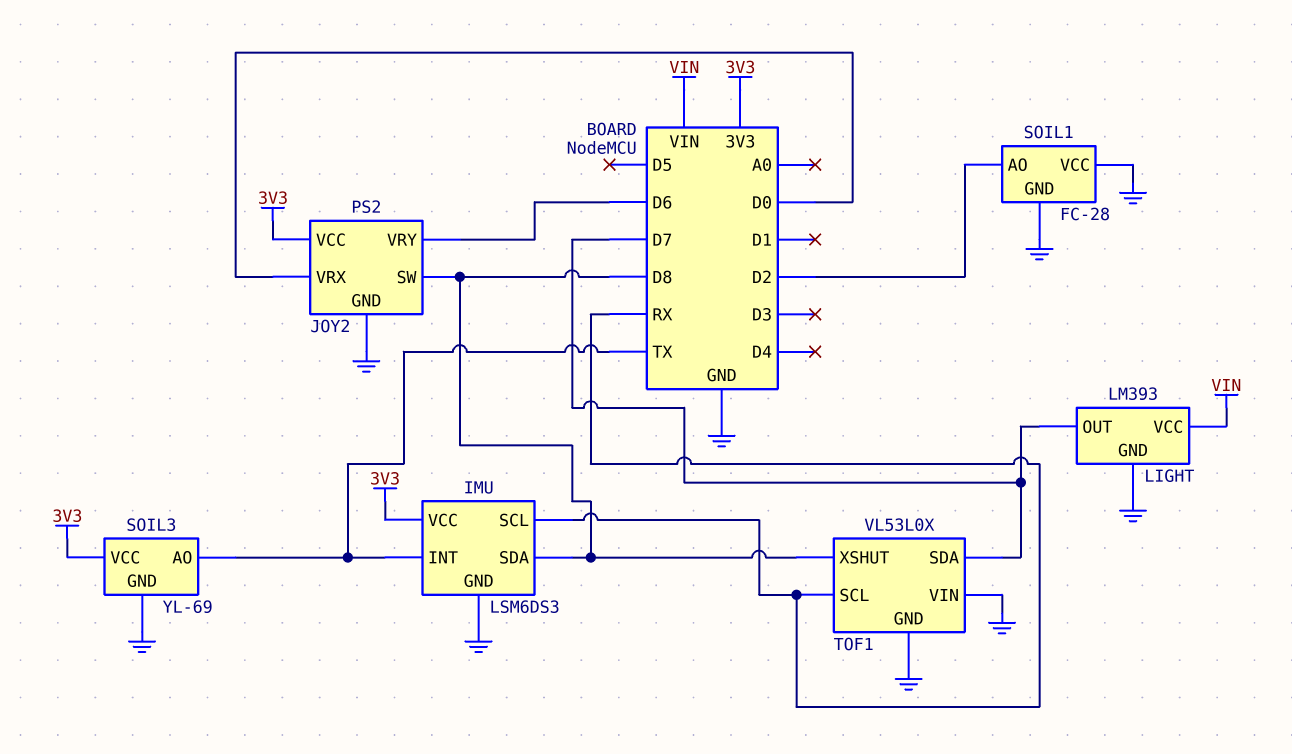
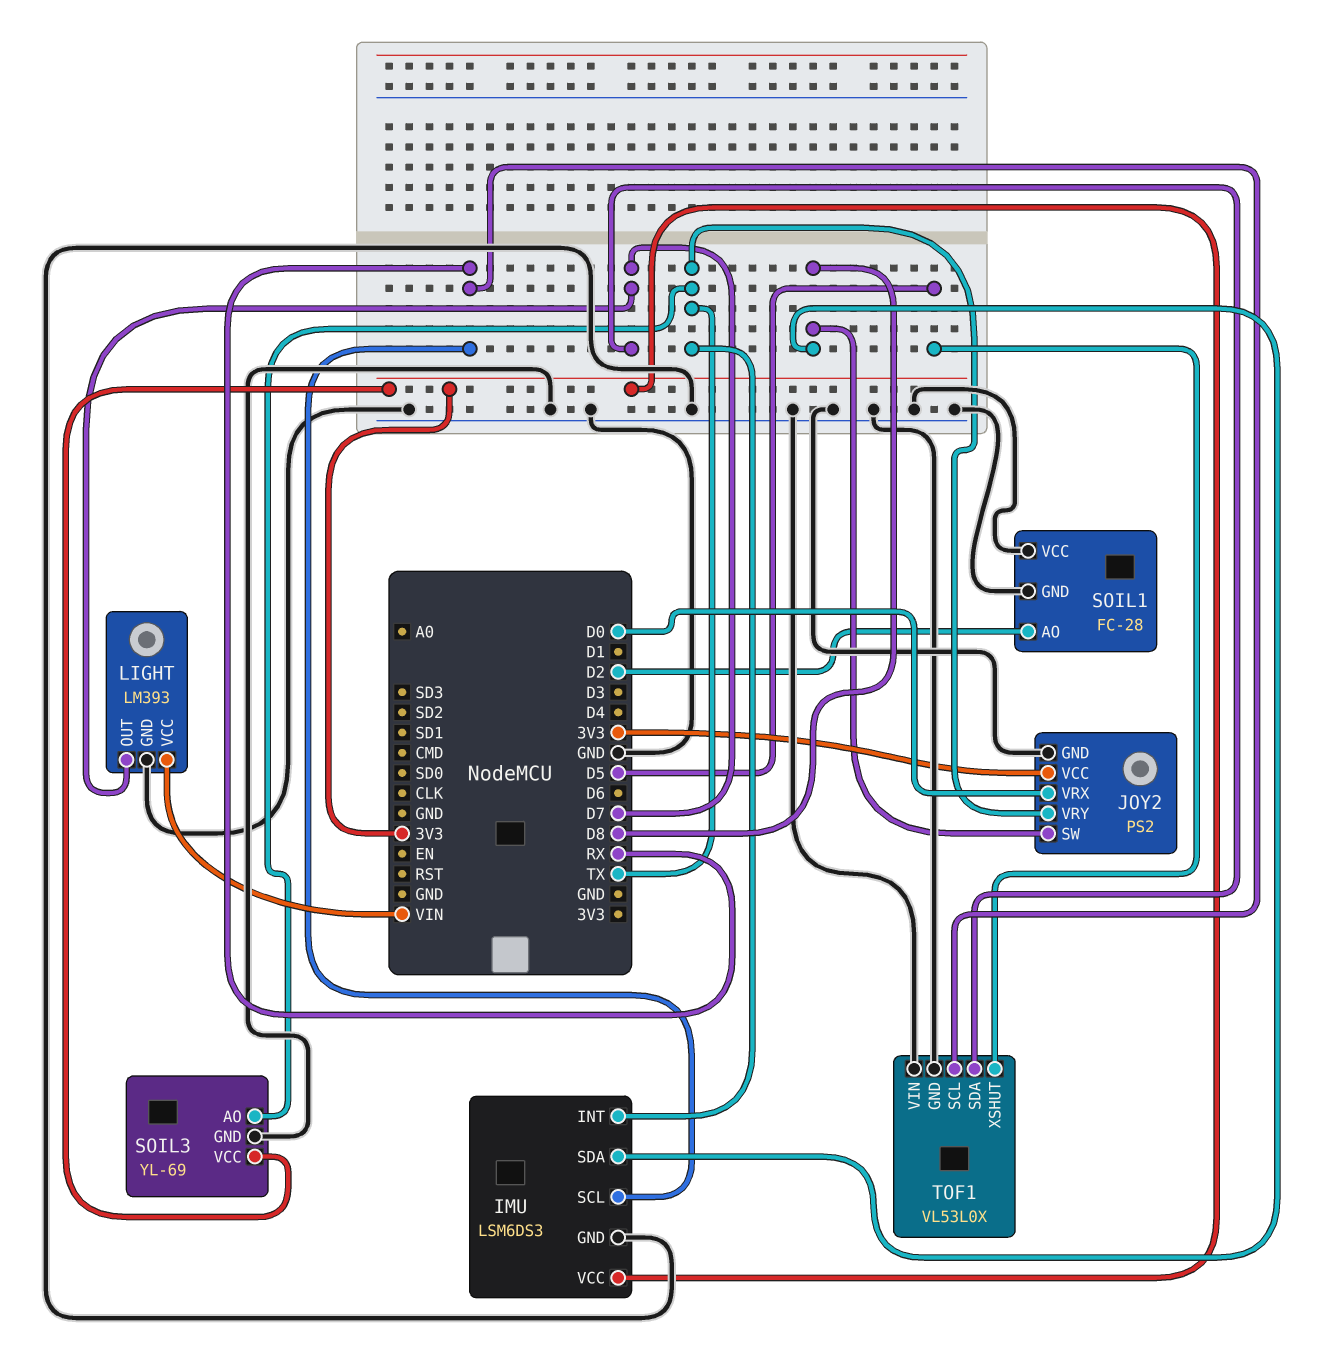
JOY2 pin VRY: D6 -> TX
TOF1 pin XSHUT: D8 -> D5

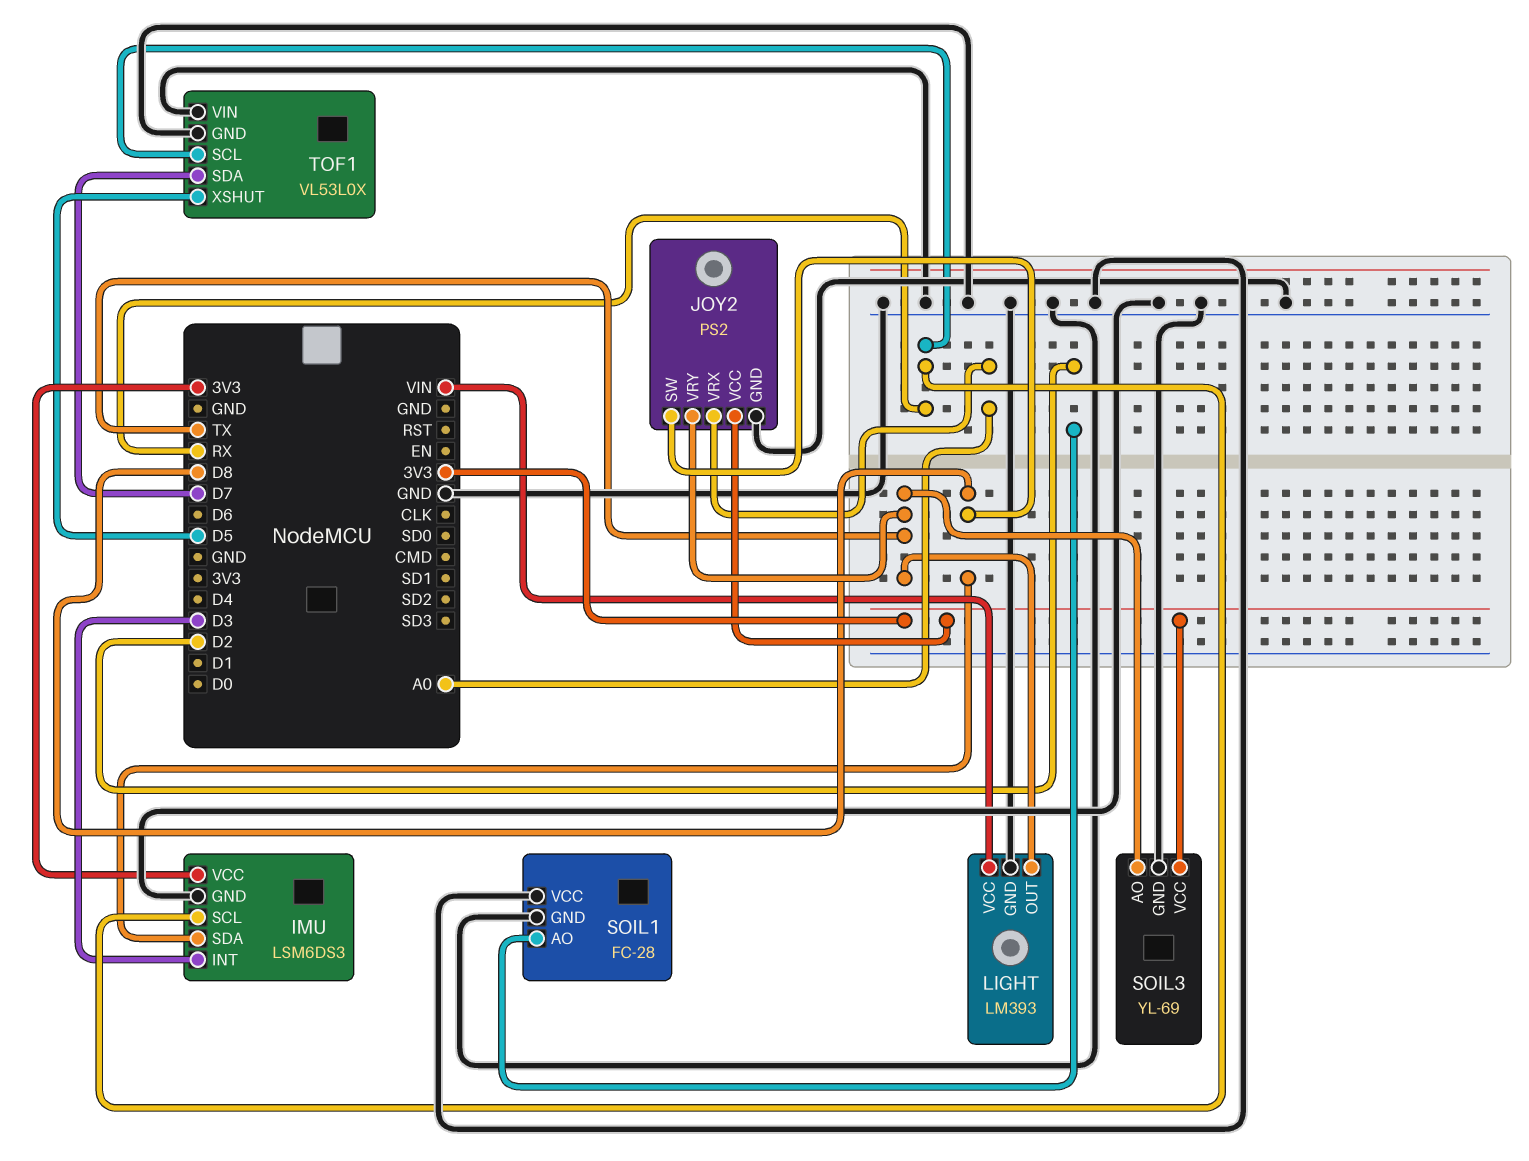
IMU pin INT: TX -> D3
JOY2 pin VRX: D0 -> A0
LIGHT pin OUT: D7 -> TX

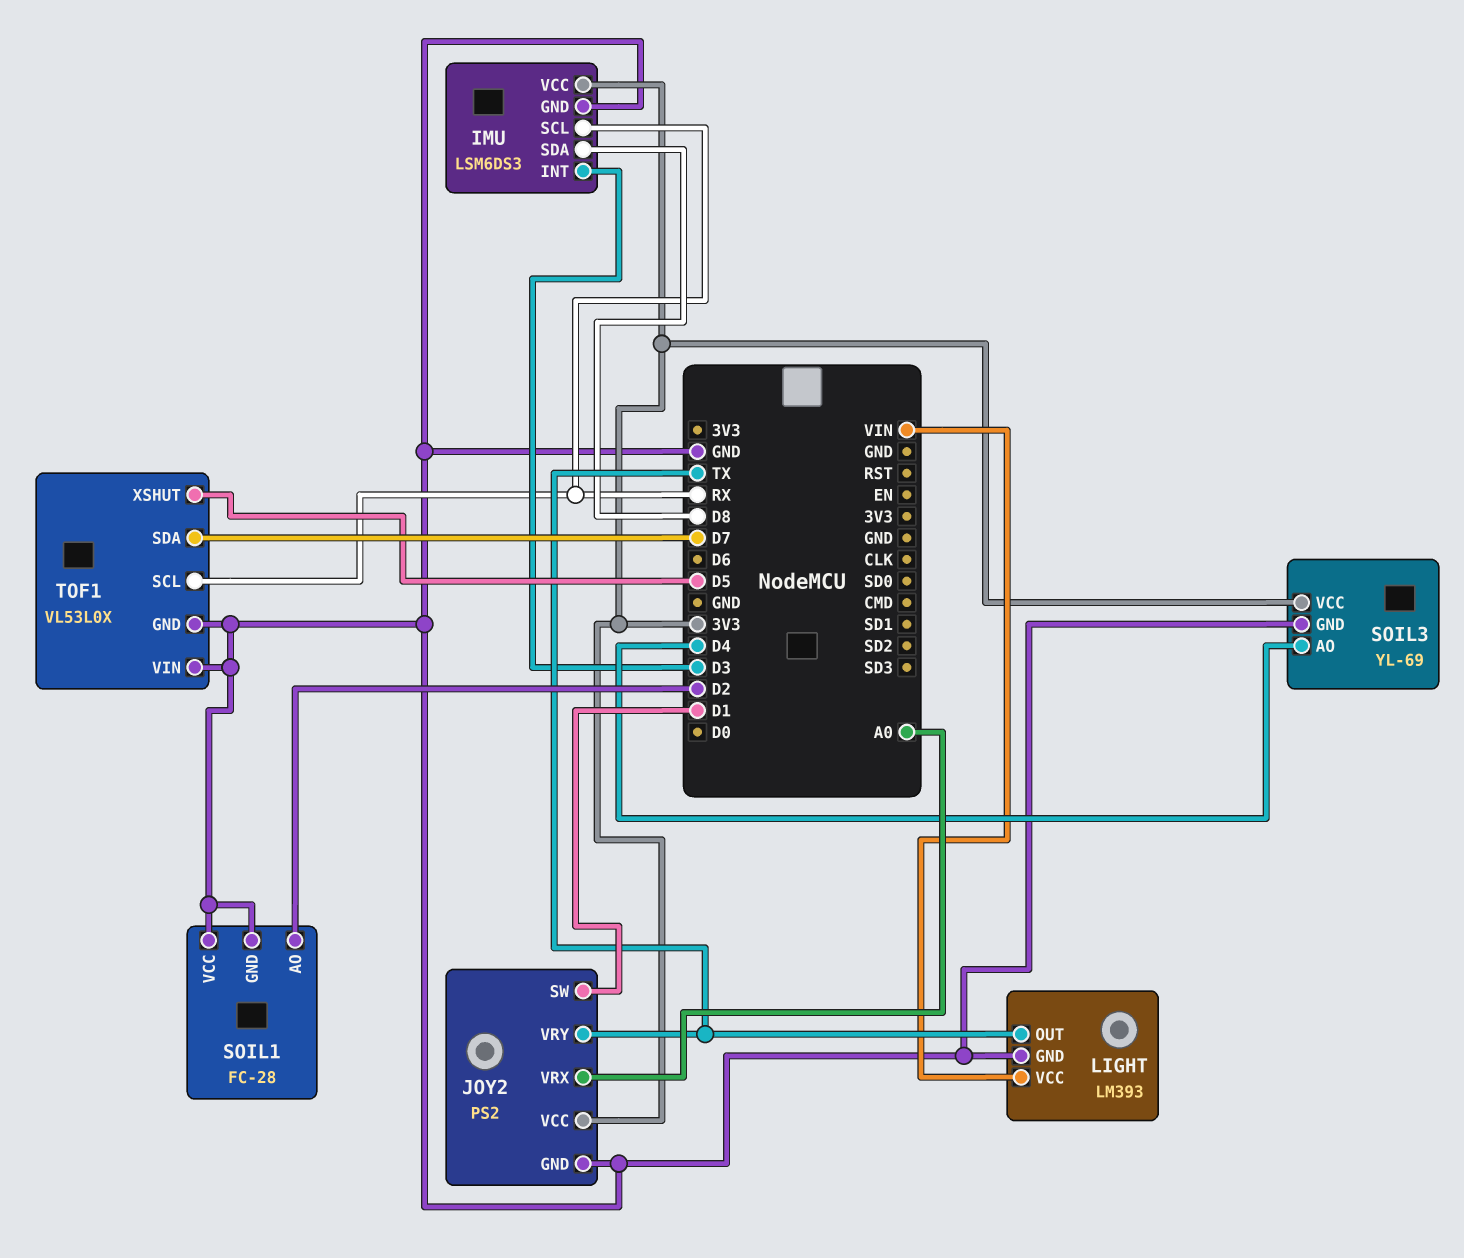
JOY2 pin SW: D8 -> D1
SOIL3 pin AO: TX -> D4

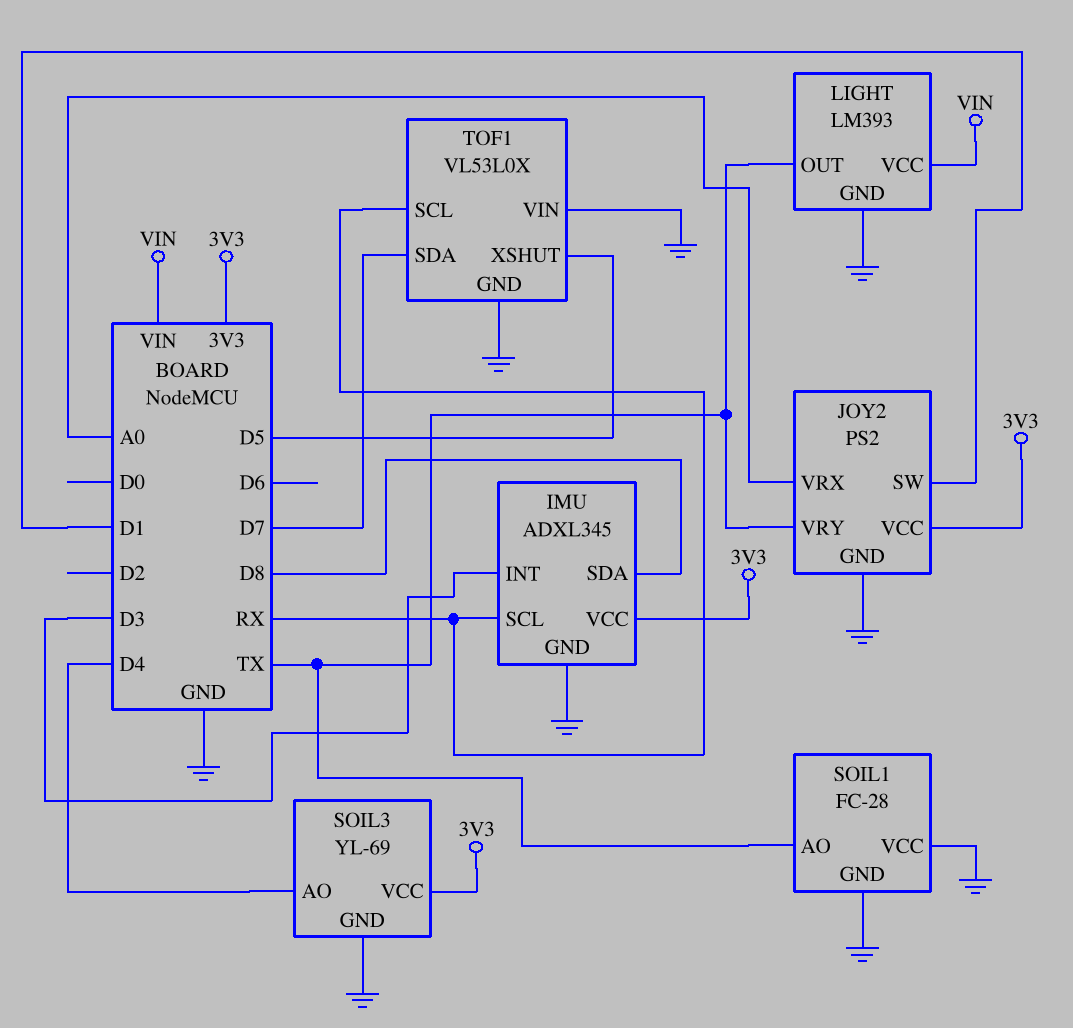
IMU: LSM6DS3 -> ADXL345
SOIL1 pin AO: D2 -> TX

